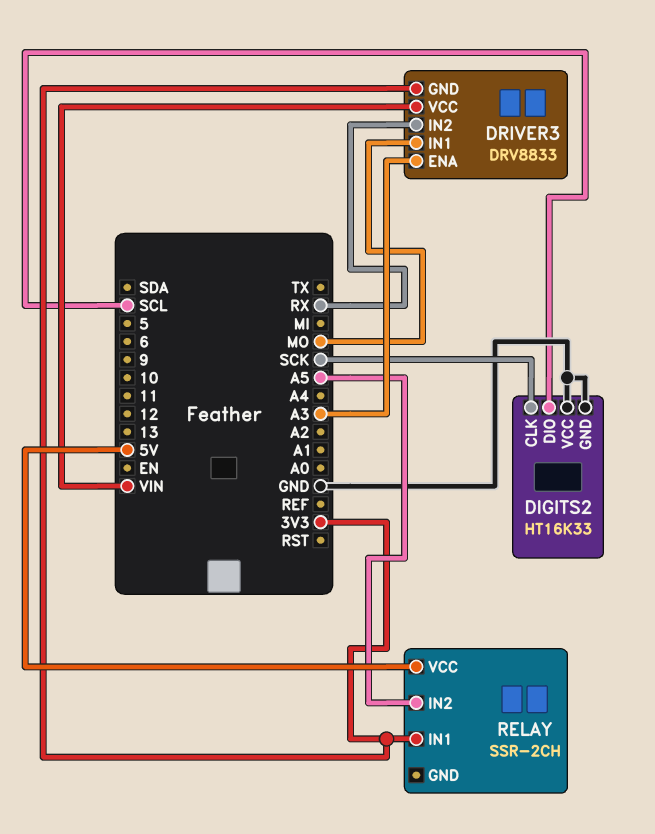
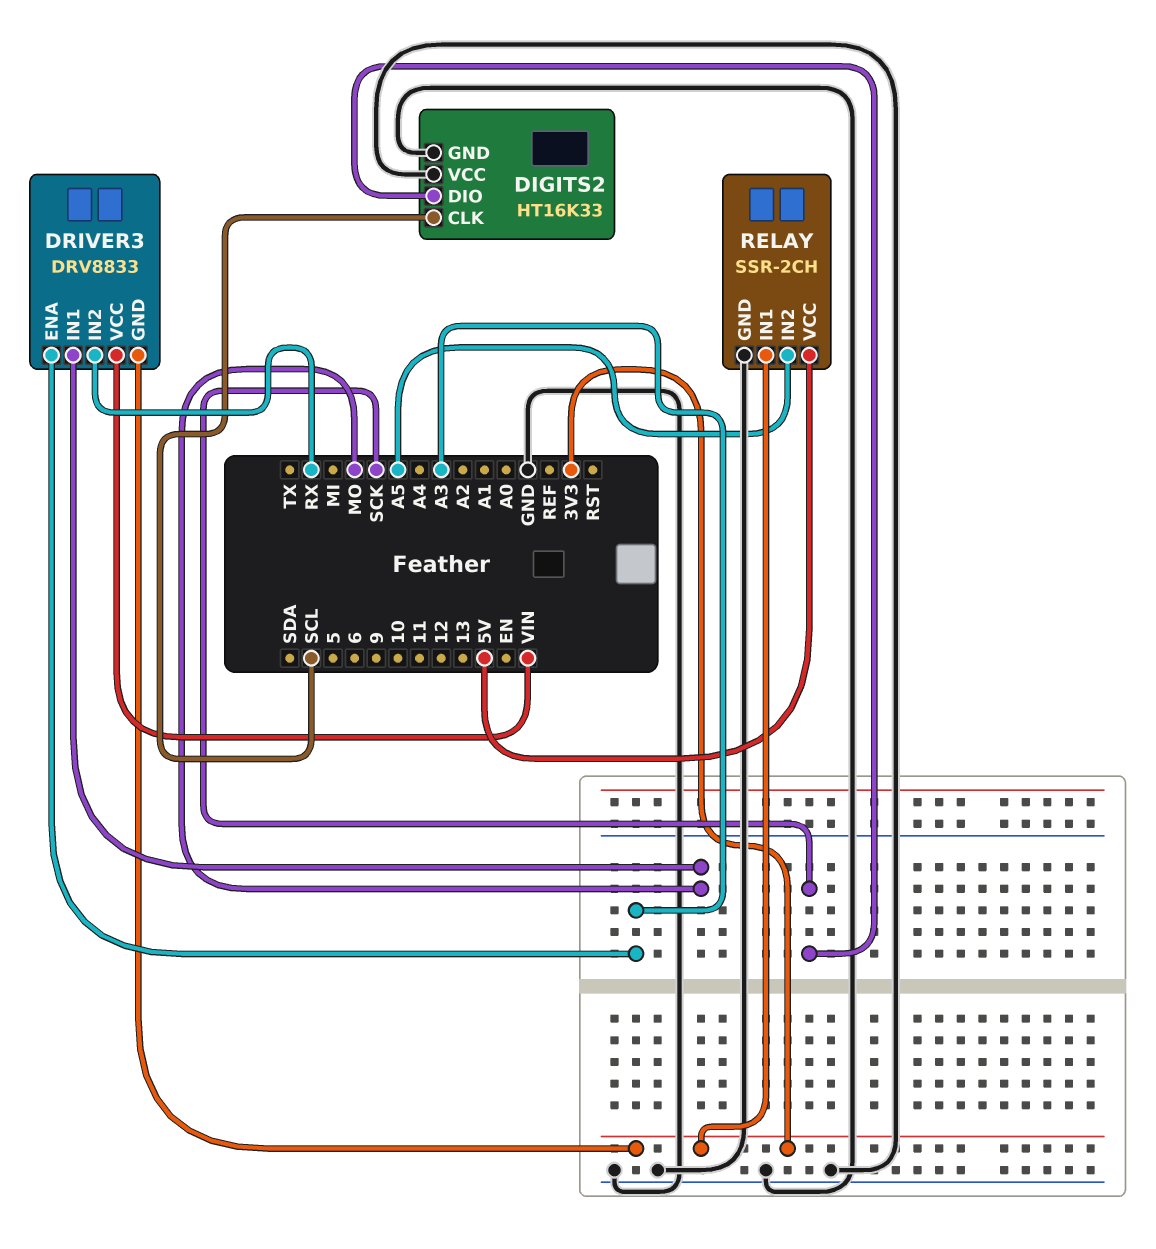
DIGITS2 pin CLK: SCK -> SCL
DIGITS2 pin DIO: SCL -> SCK
RELAY pin GND: none -> GND

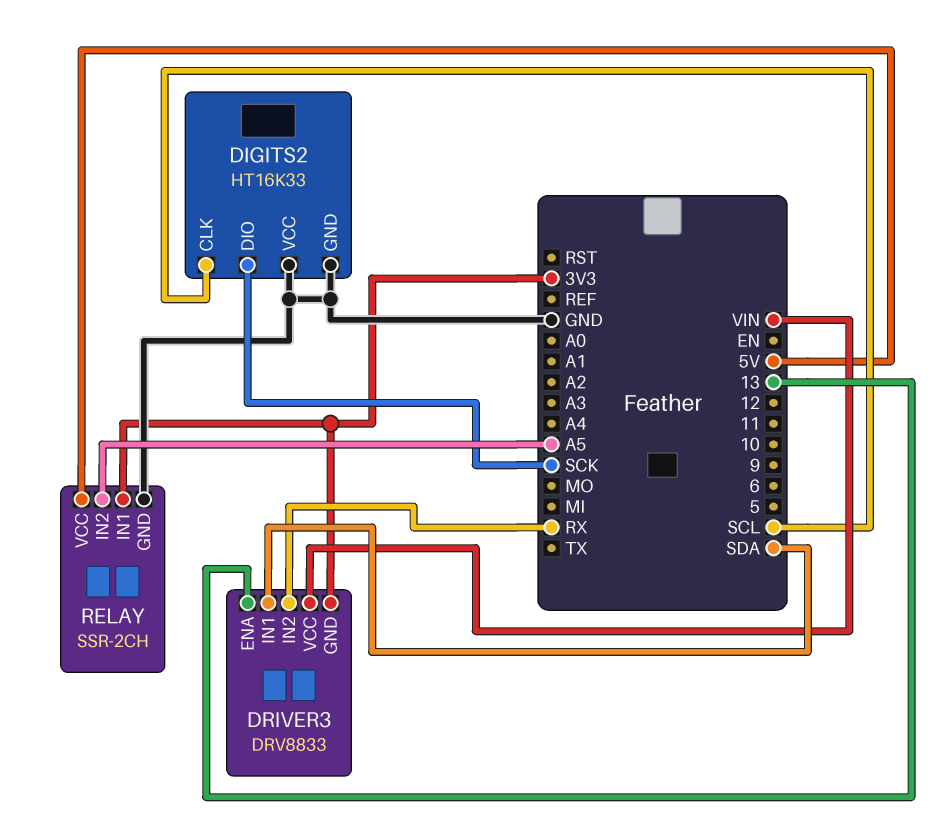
DRIVER3 pin ENA: A3 -> 13
DRIVER3 pin IN1: MO -> SDA

